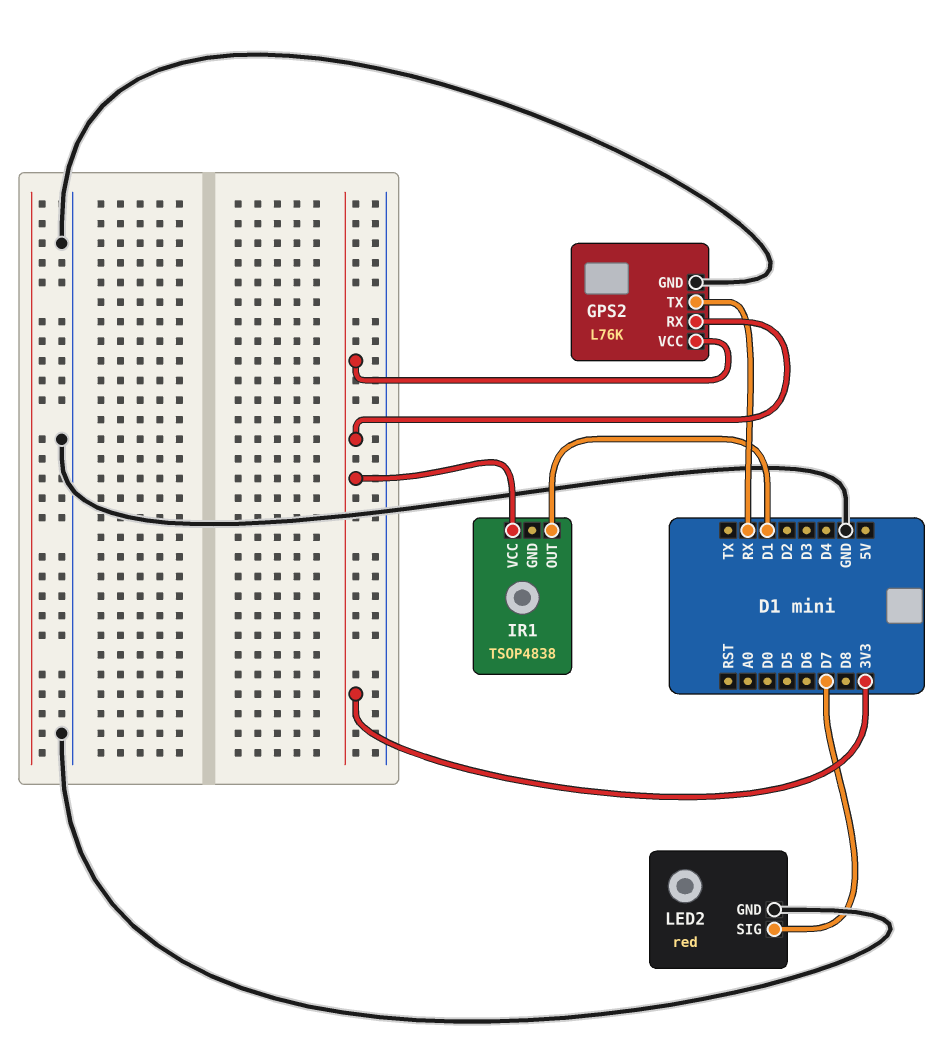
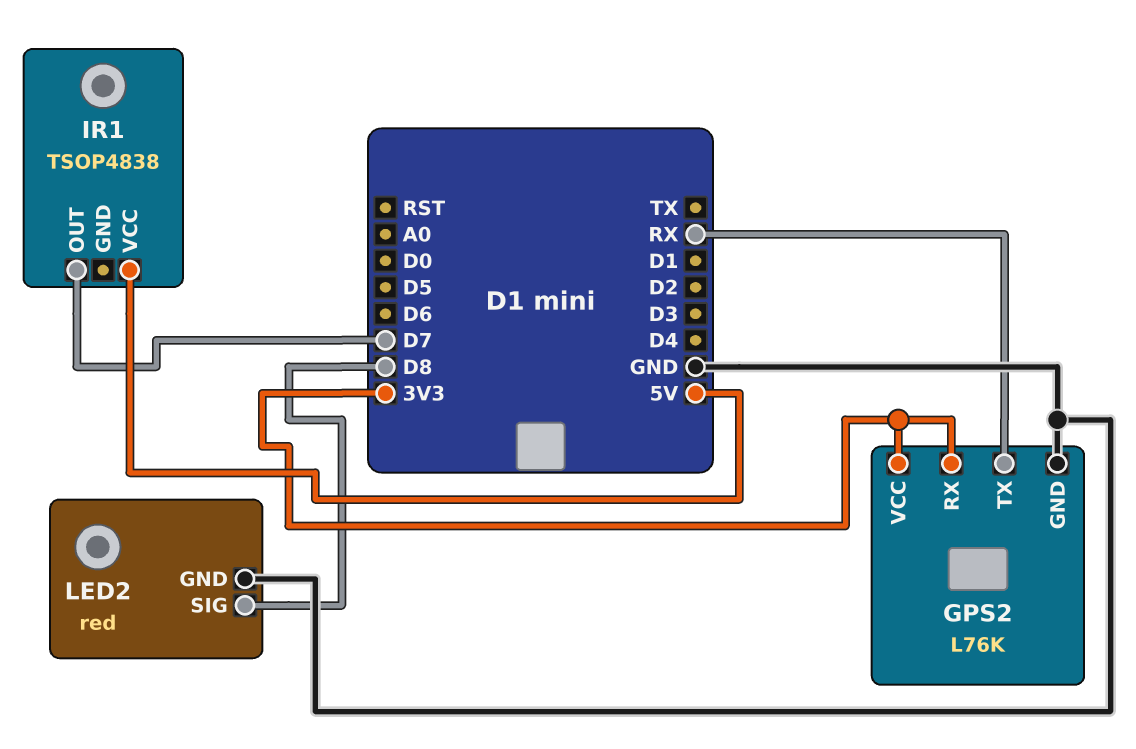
IR1 pin OUT: D1 -> D7
IR1 pin VCC: 3V3 -> 5V
LED2 pin SIG: D7 -> D8

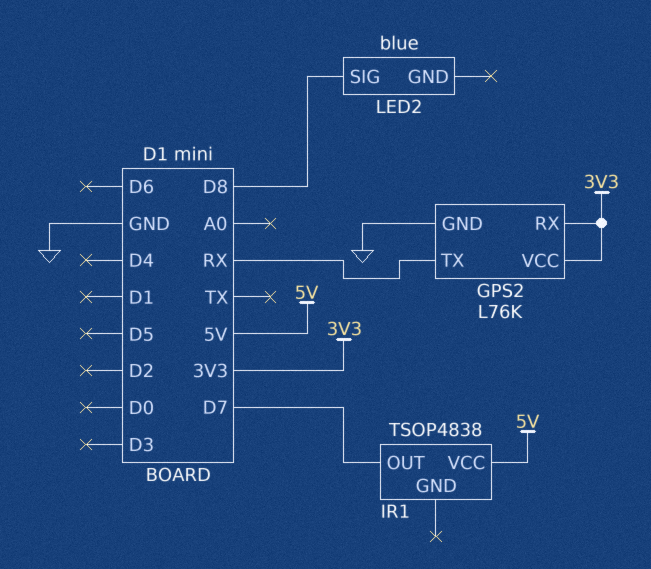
LED2: red -> blue
LED2 pin GND: GND -> none

